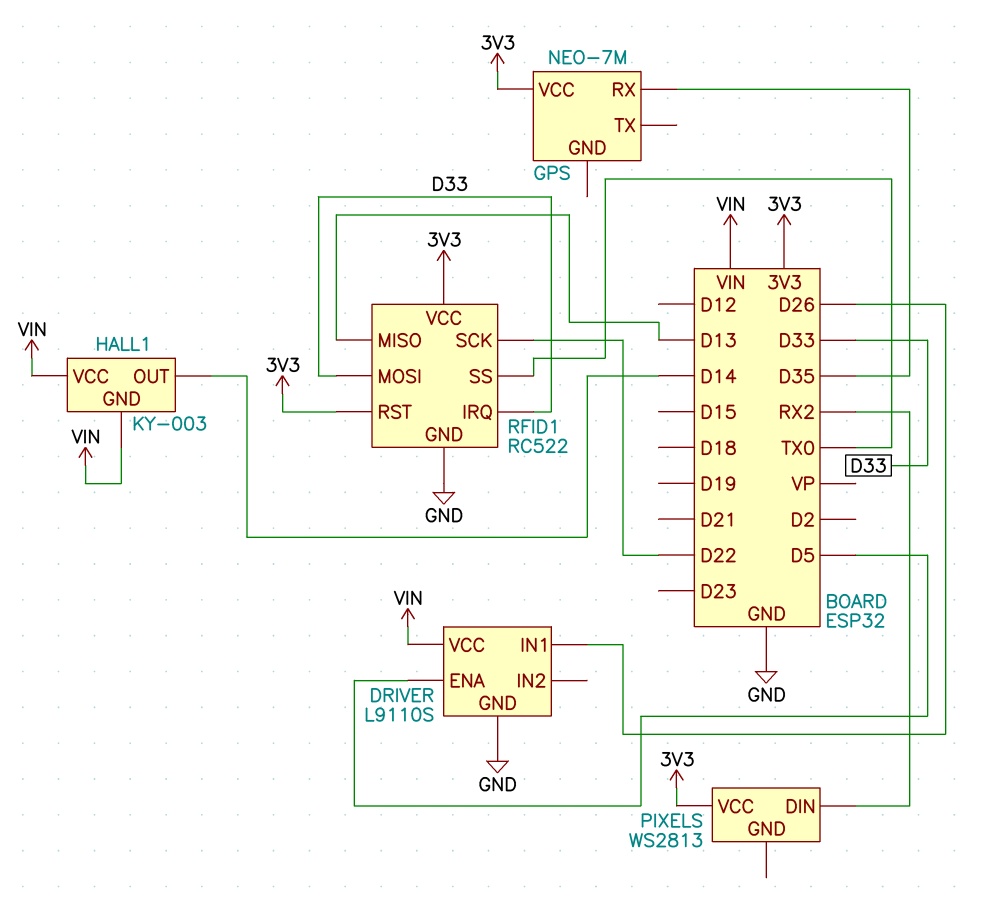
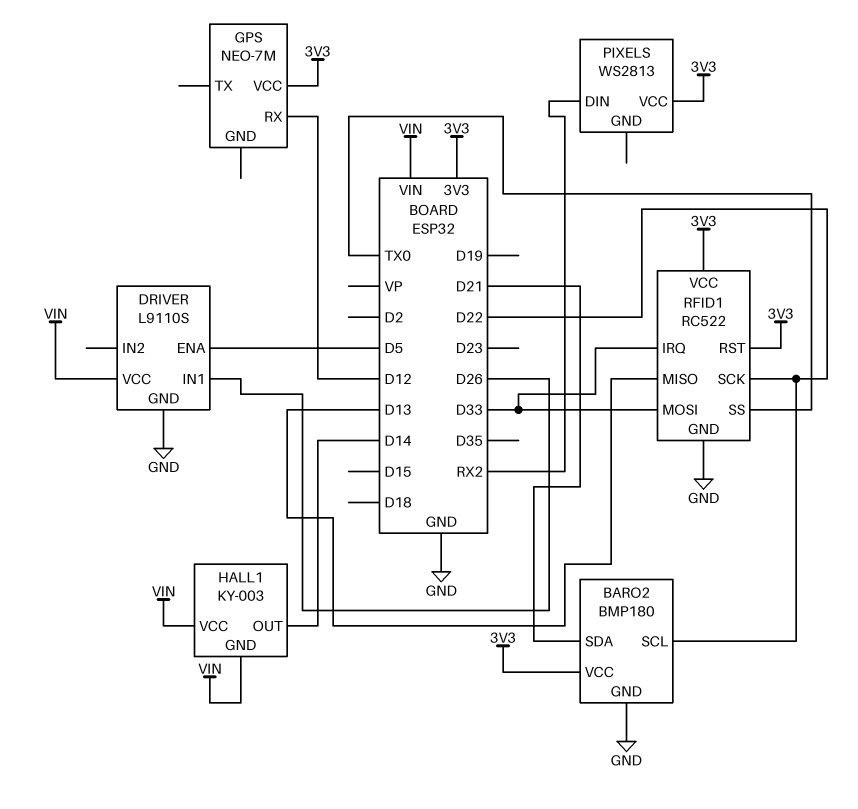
BARO2: none -> BMP180
BARO2 pin GND: none -> GND
BARO2 pin SCL: none -> D22
BARO2 pin SDA: none -> D21
BARO2 pin VCC: none -> 3V3
GPS pin RX: D35 -> D12

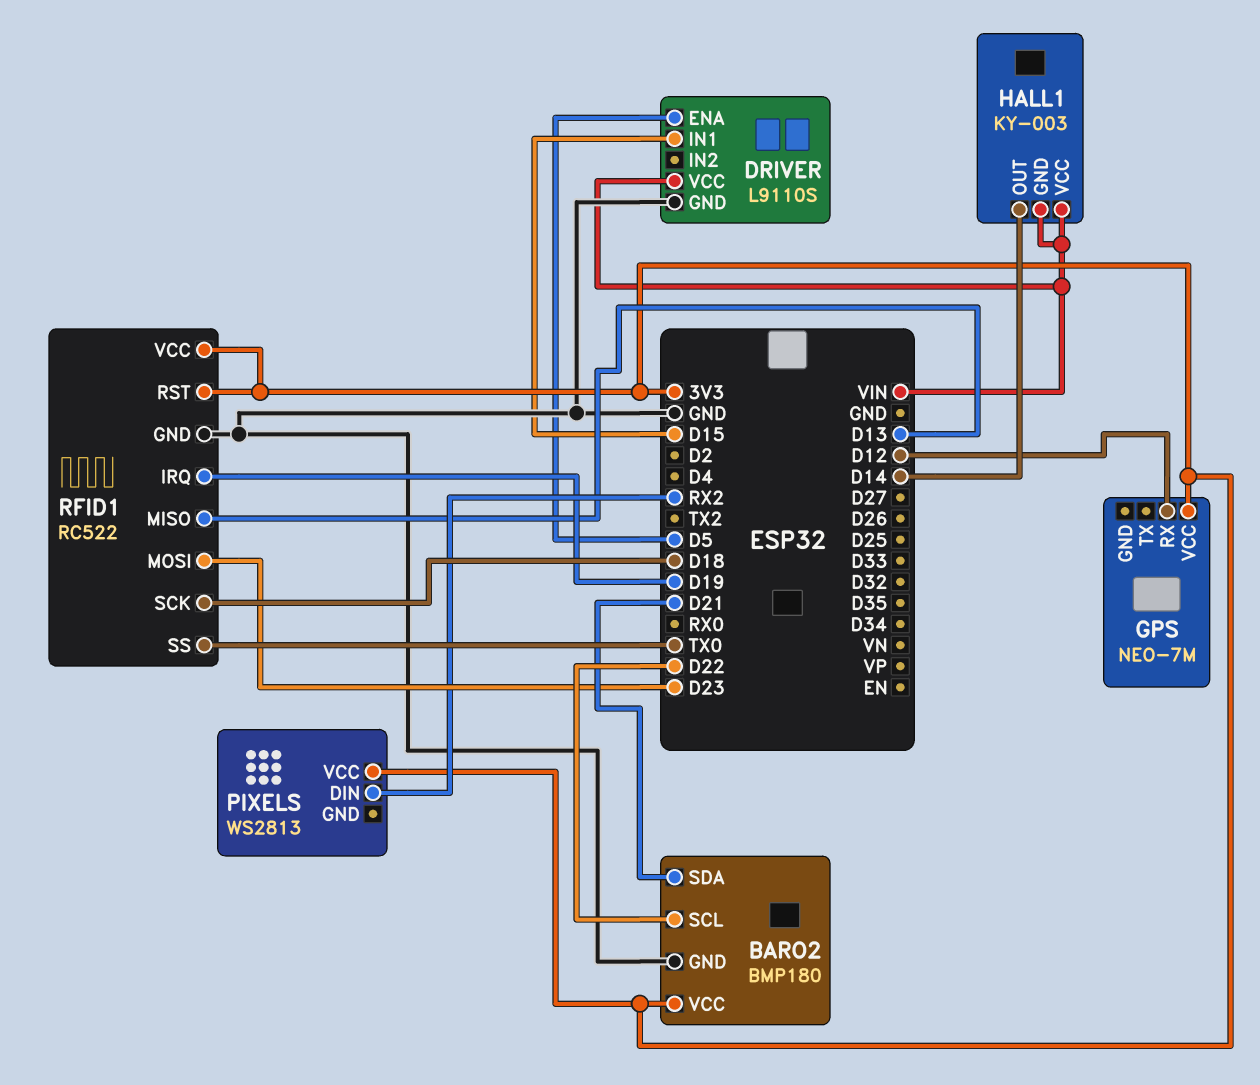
DRIVER pin IN1: D26 -> D15
RFID1 pin IRQ: D33 -> D19
RFID1 pin MOSI: D33 -> D23
RFID1 pin SCK: D22 -> D18

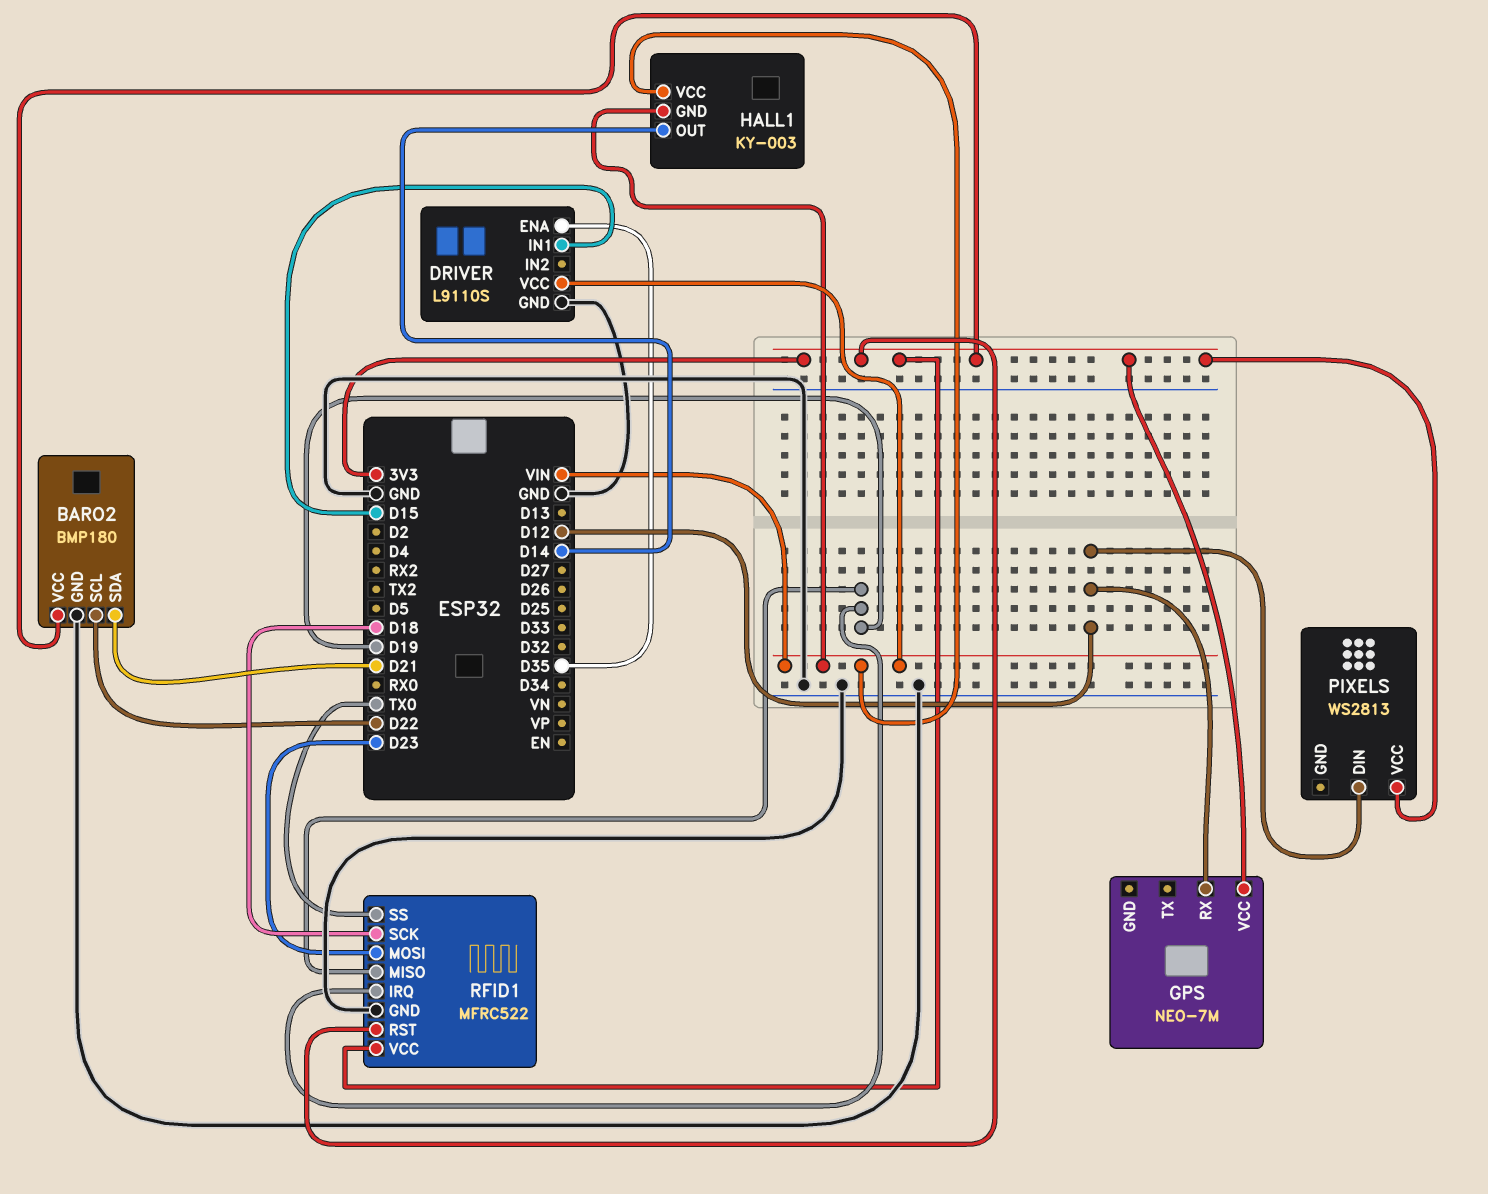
DRIVER pin ENA: D5 -> D35
PIXELS pin DIN: RX2 -> D12
RFID1: RC522 -> MFRC522
RFID1 pin MISO: D13 -> D19

